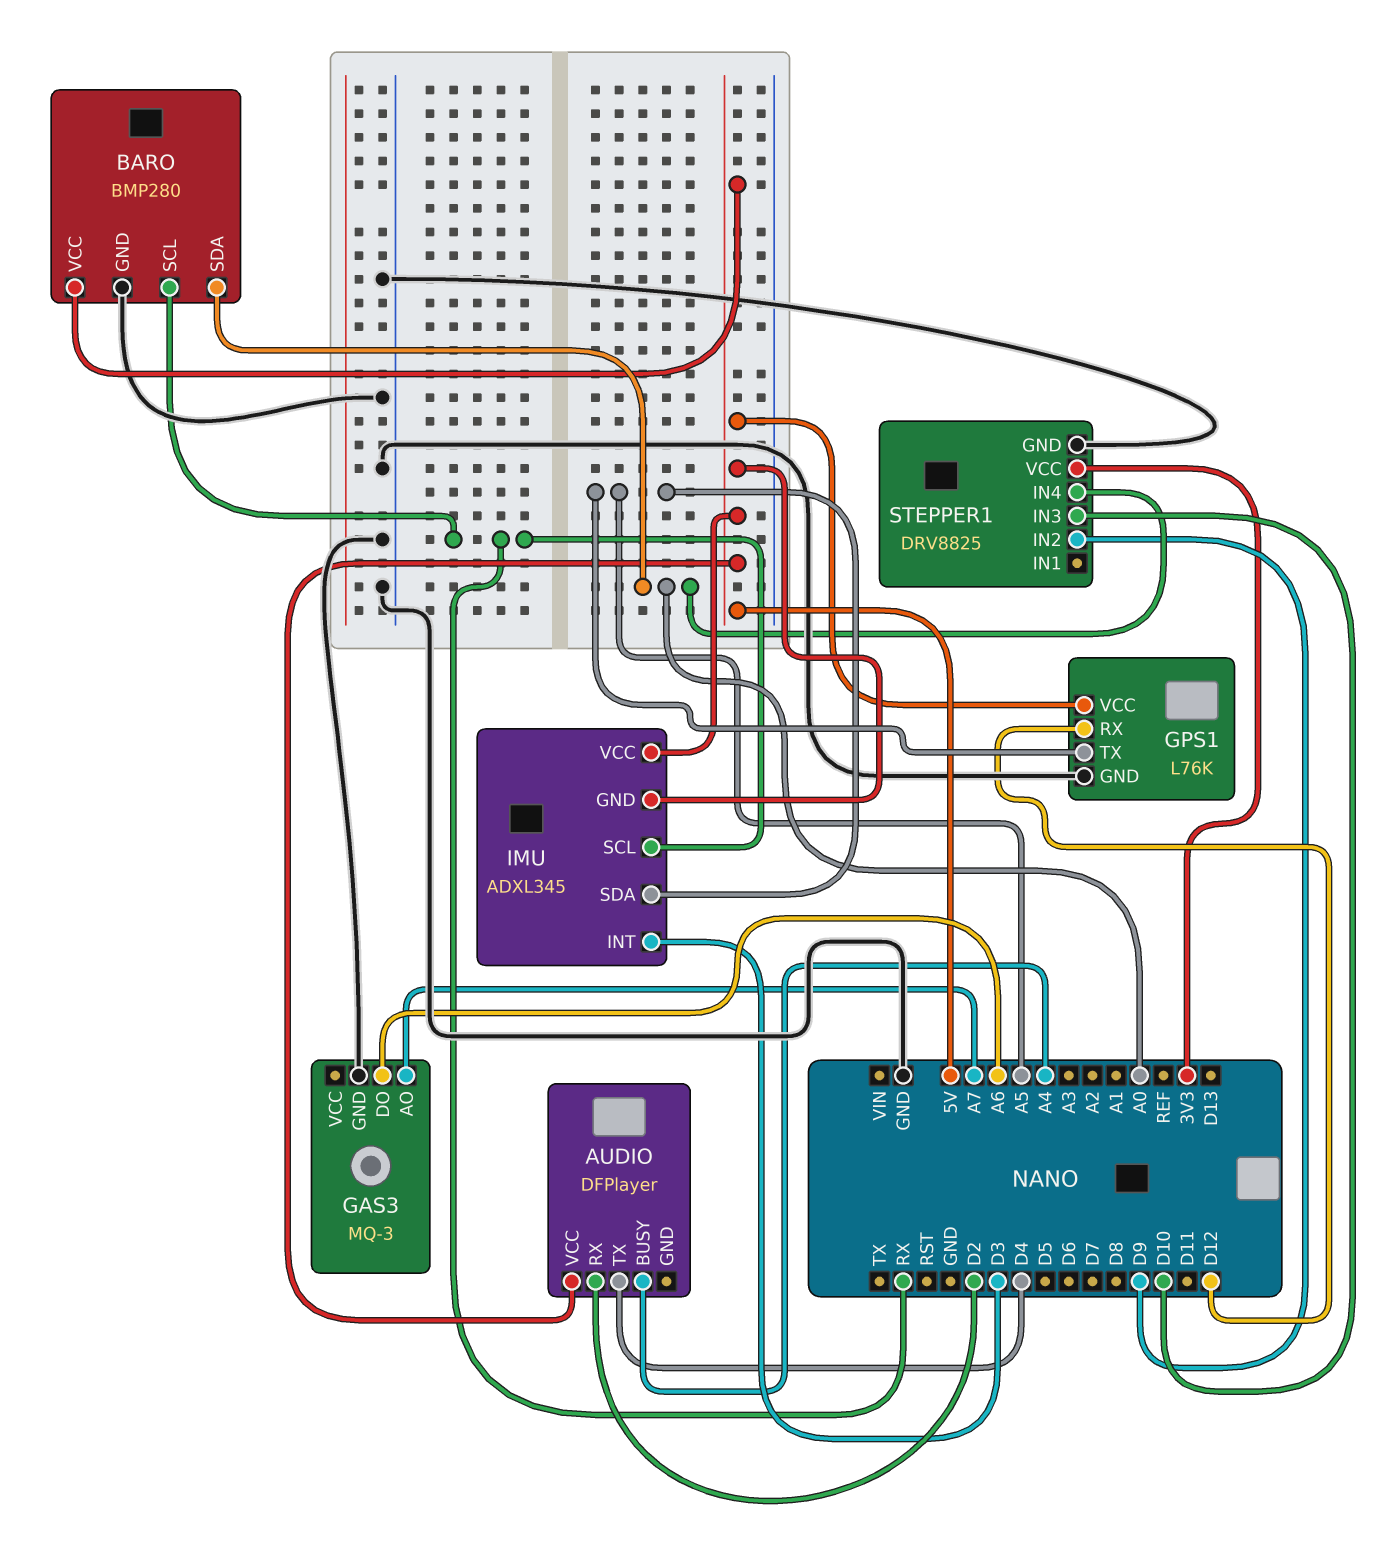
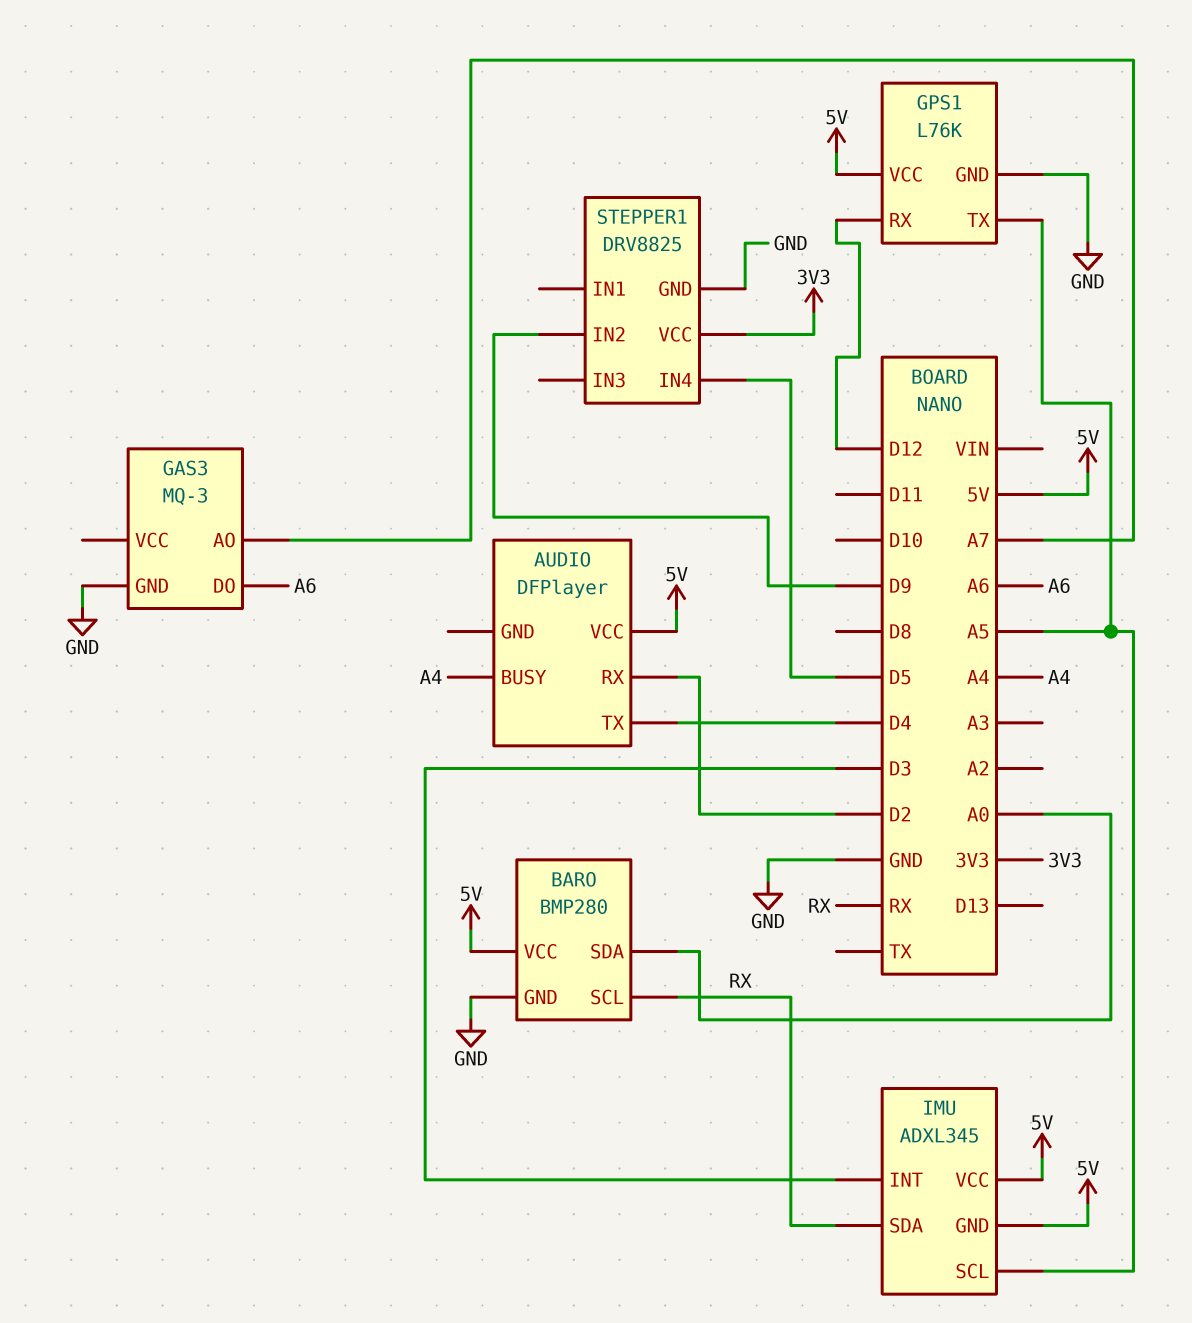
IMU pin SCL: RX -> A5
IMU pin SDA: A5 -> RX
STEPPER1 pin IN3: D10 -> none
STEPPER1 pin IN4: A0 -> D5

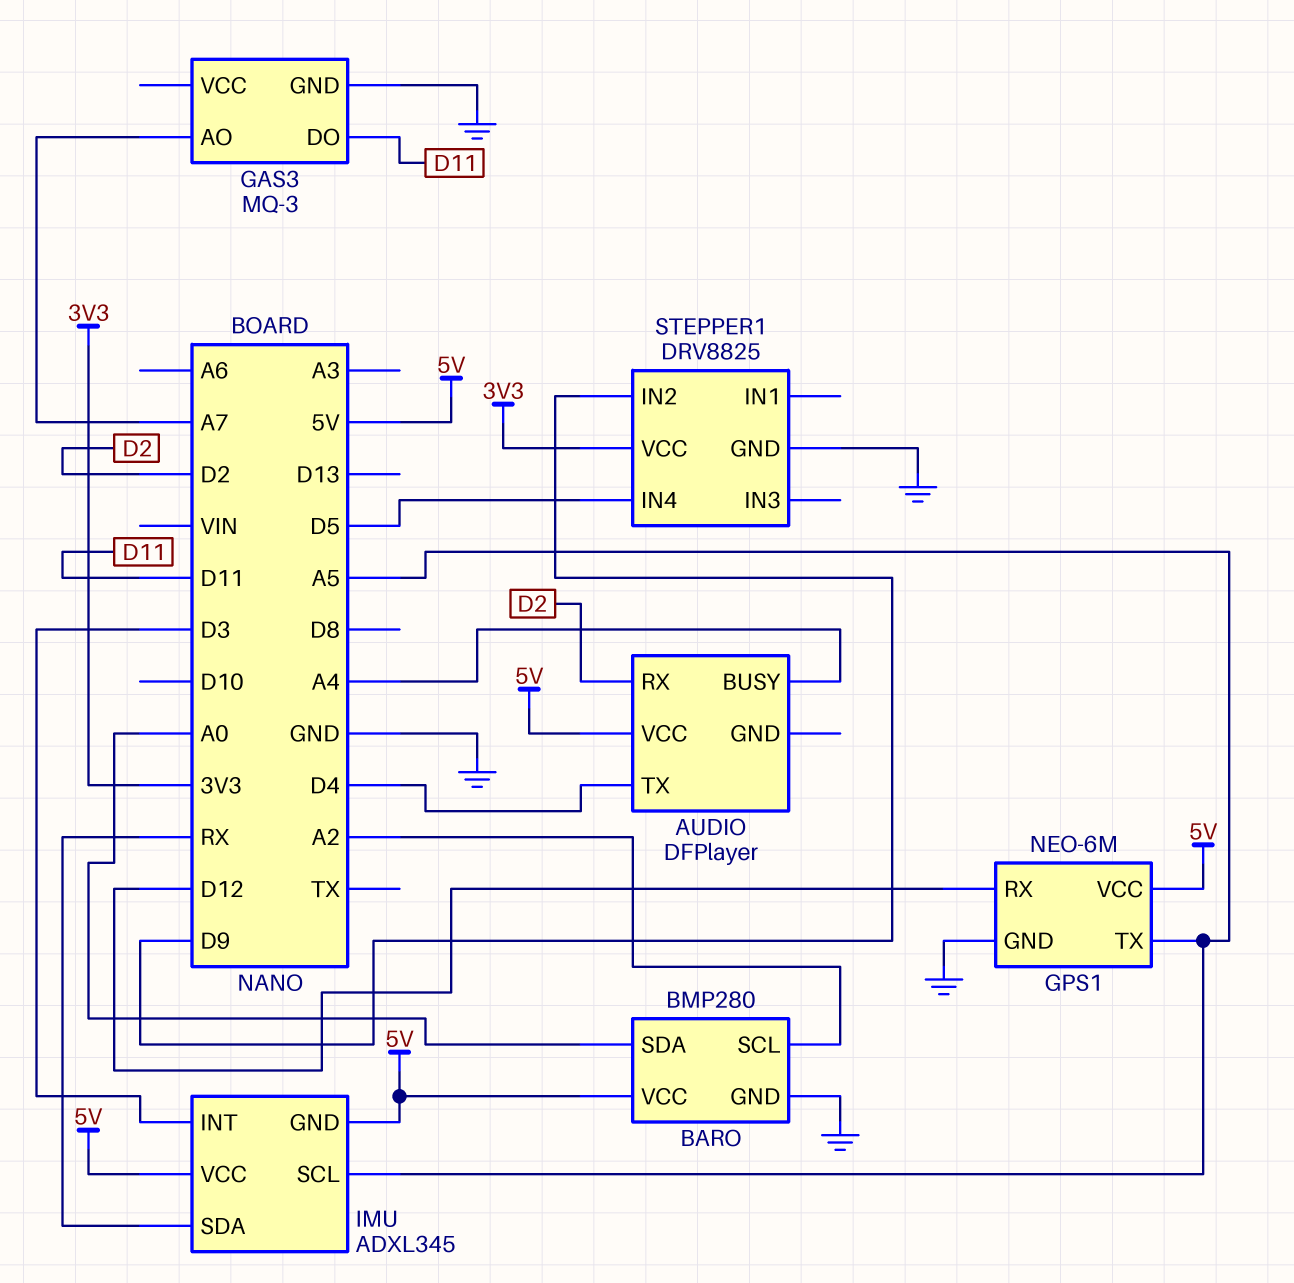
BARO pin SCL: RX -> A2
GAS3 pin DO: A6 -> D11
GPS1: L76K -> NEO-6M

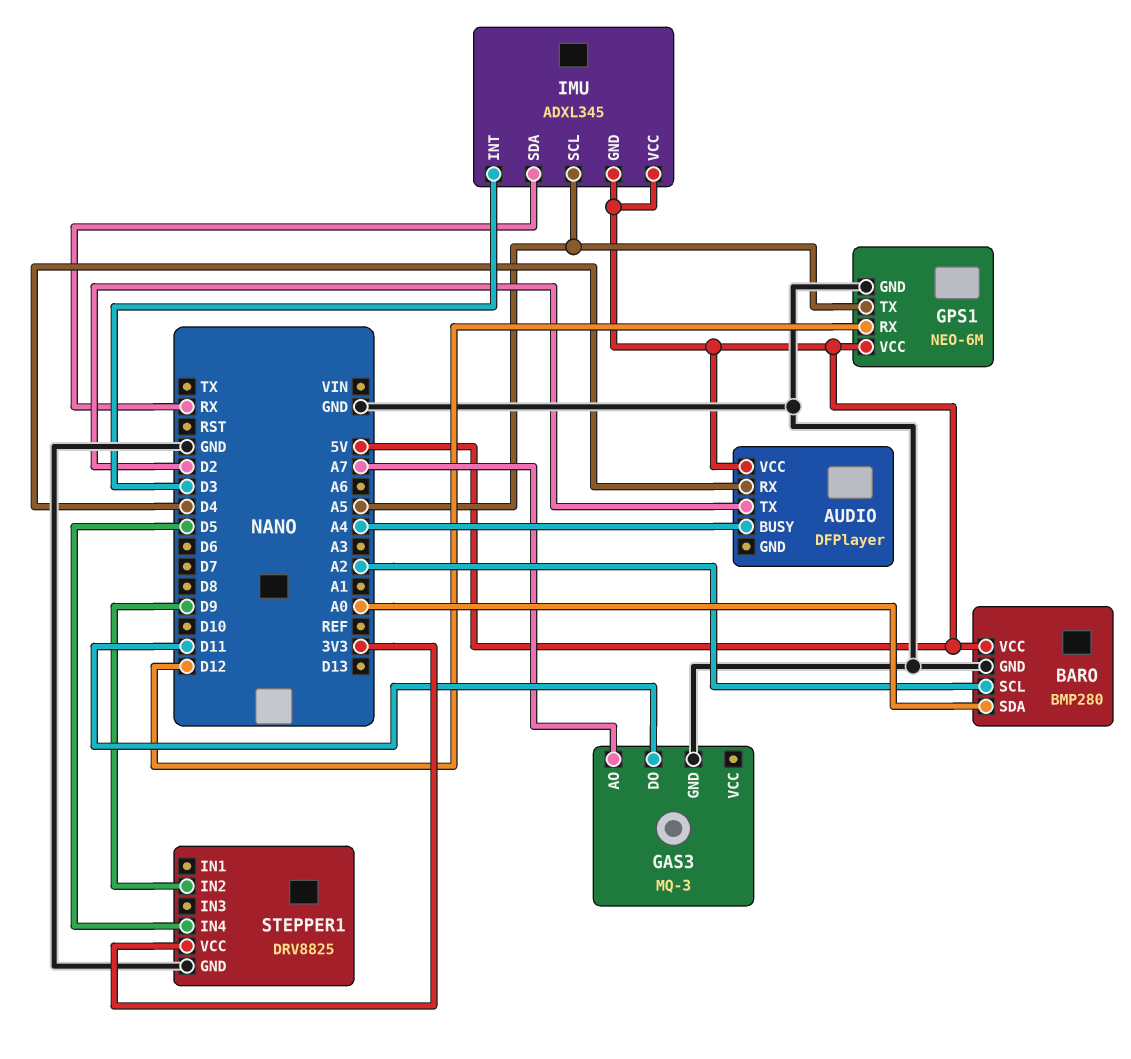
AUDIO pin RX: D2 -> D4
AUDIO pin TX: D4 -> D2

